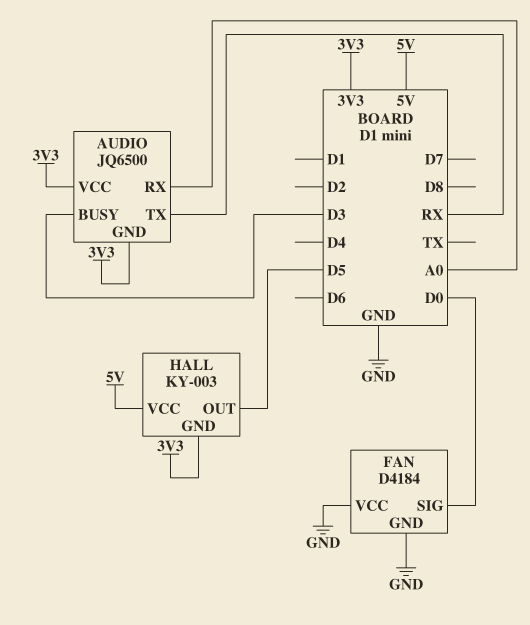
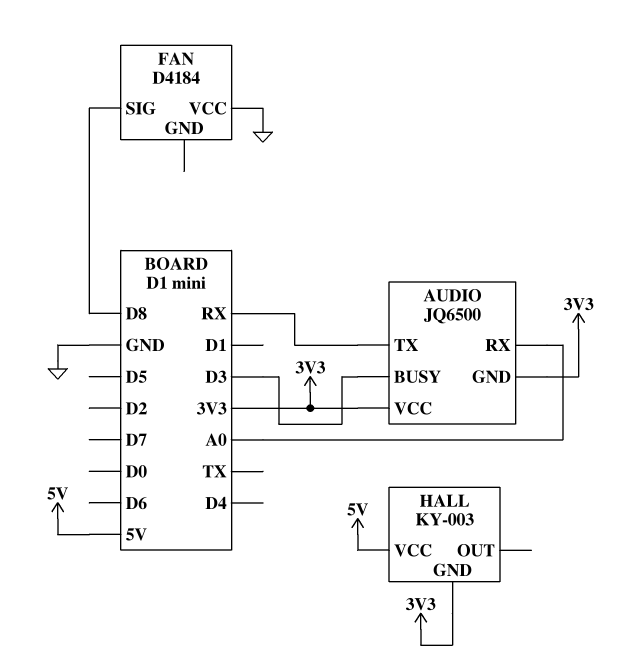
FAN pin GND: GND -> none
FAN pin SIG: D0 -> D8
HALL pin OUT: D5 -> none

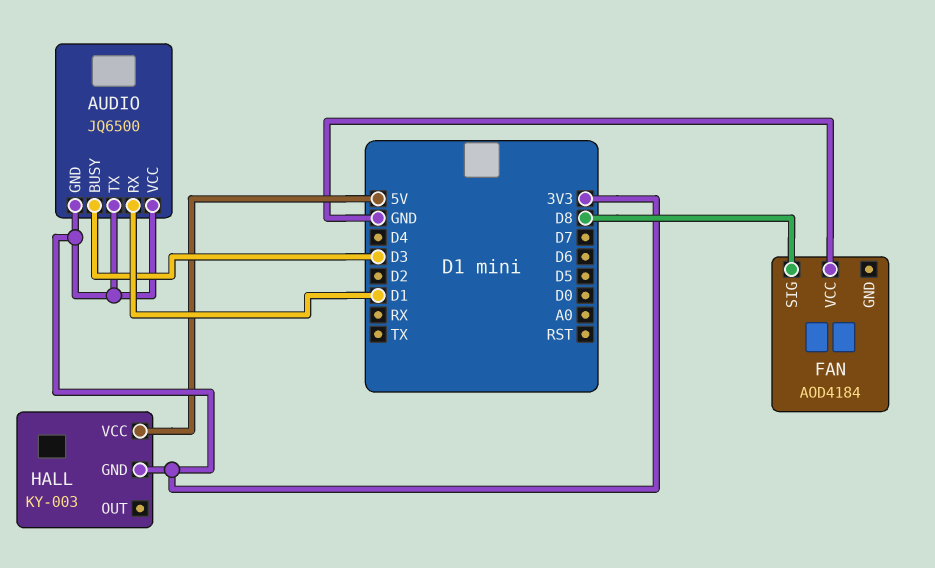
AUDIO pin RX: A0 -> D1
AUDIO pin TX: RX -> 3V3
FAN: D4184 -> AOD4184

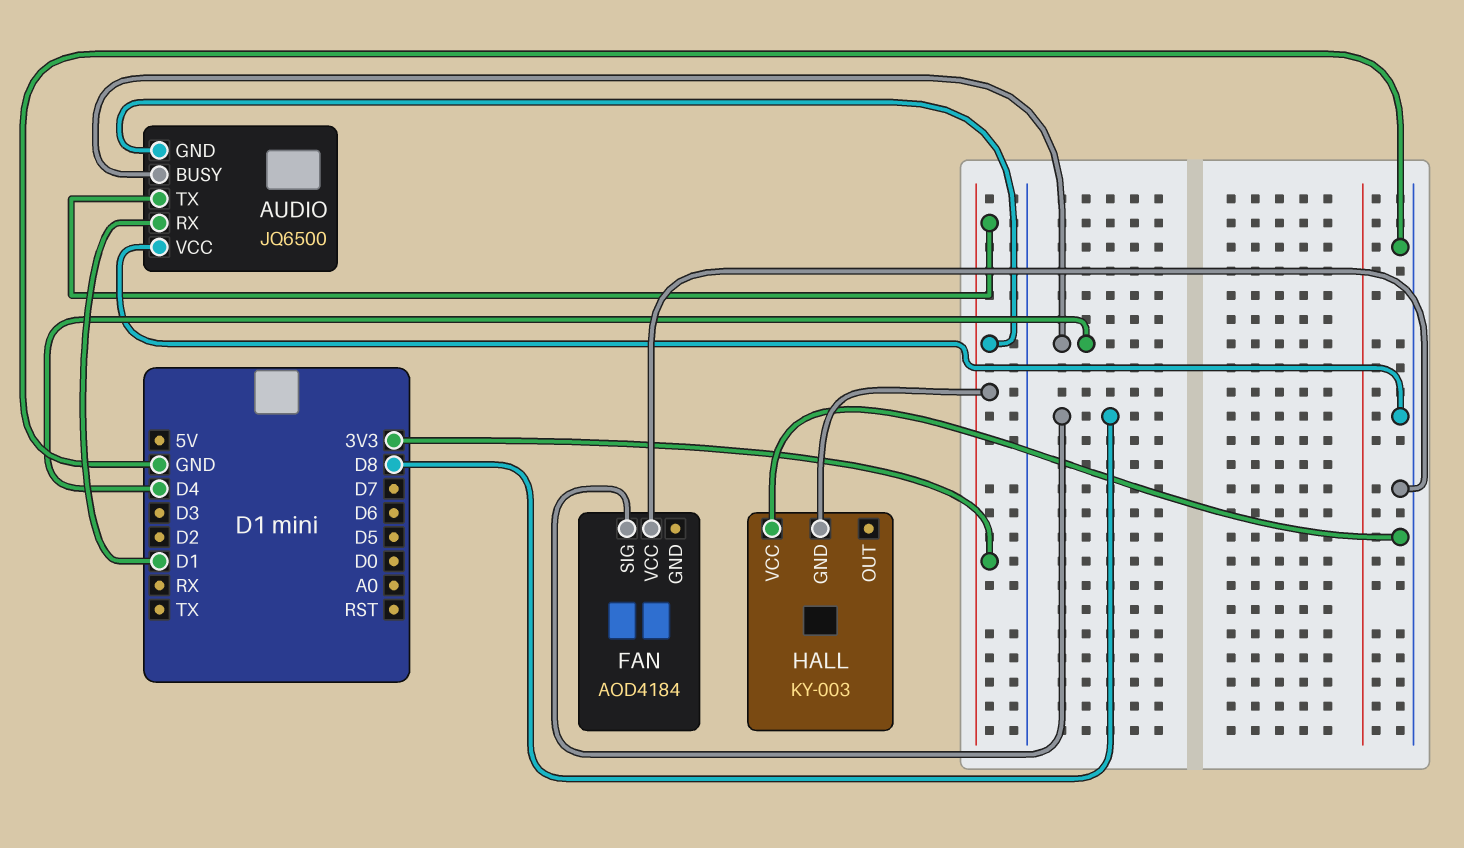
AUDIO pin BUSY: D3 -> D4
AUDIO pin VCC: 3V3 -> GND
HALL pin VCC: 5V -> GND

